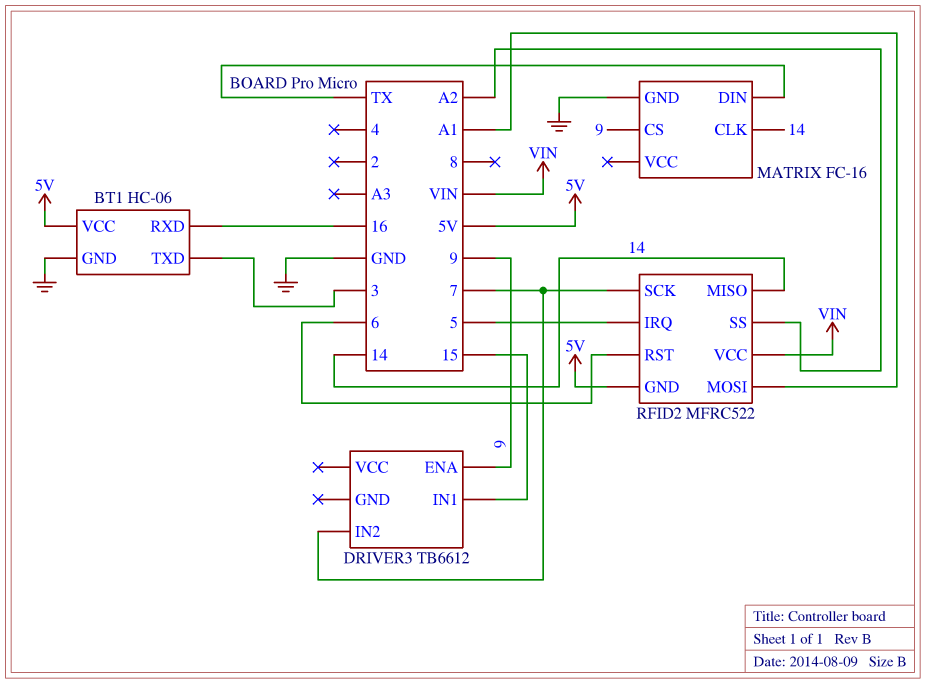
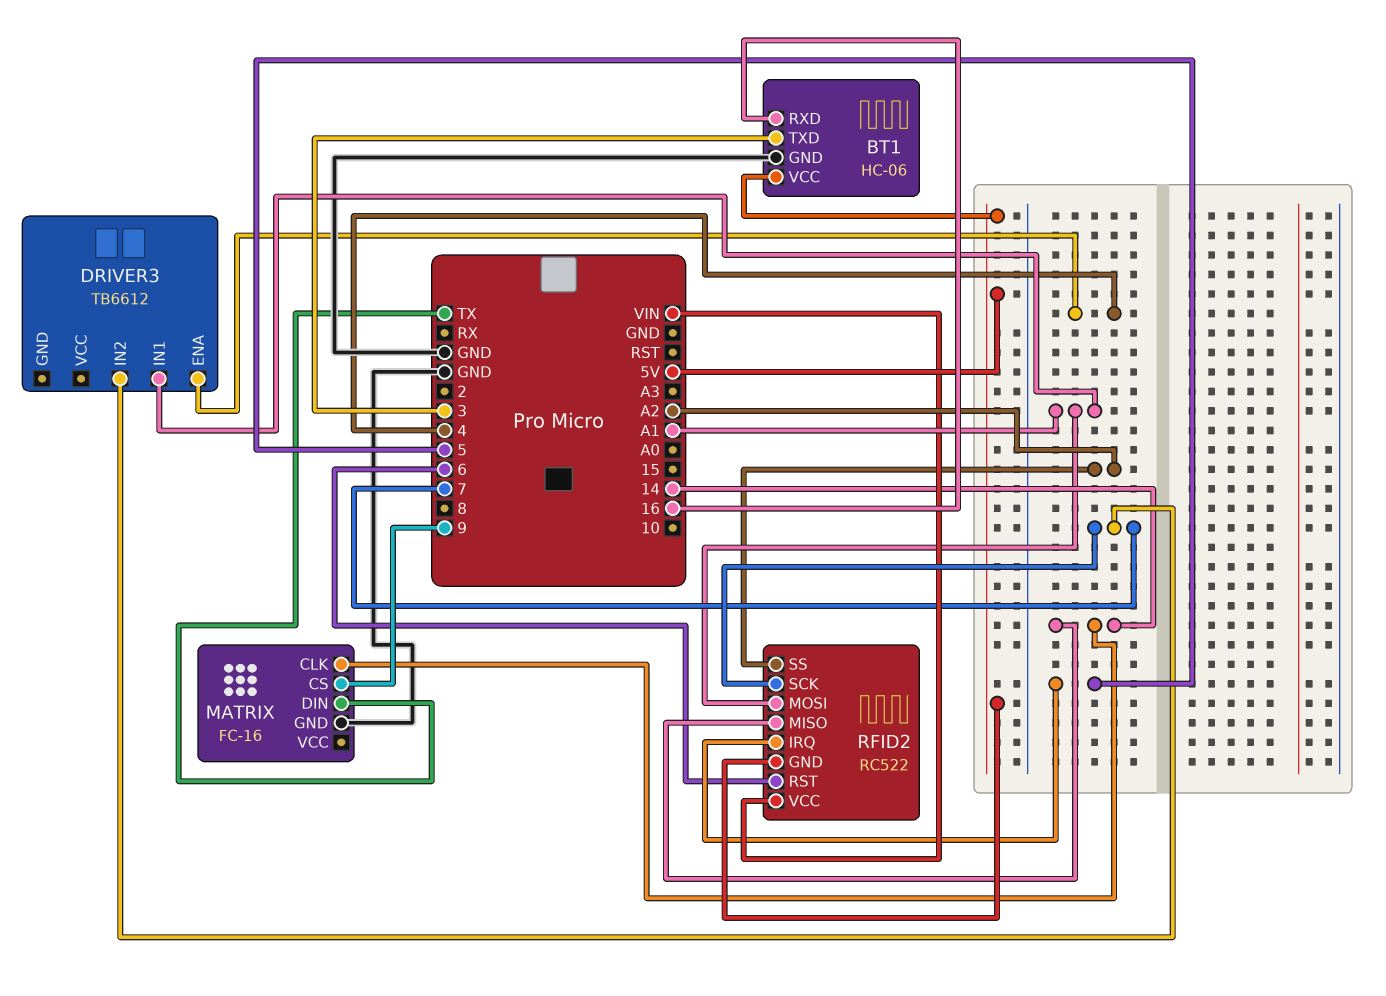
DRIVER3 pin ENA: 9 -> 4
DRIVER3 pin IN1: 15 -> A1
RFID2: MFRC522 -> RC522

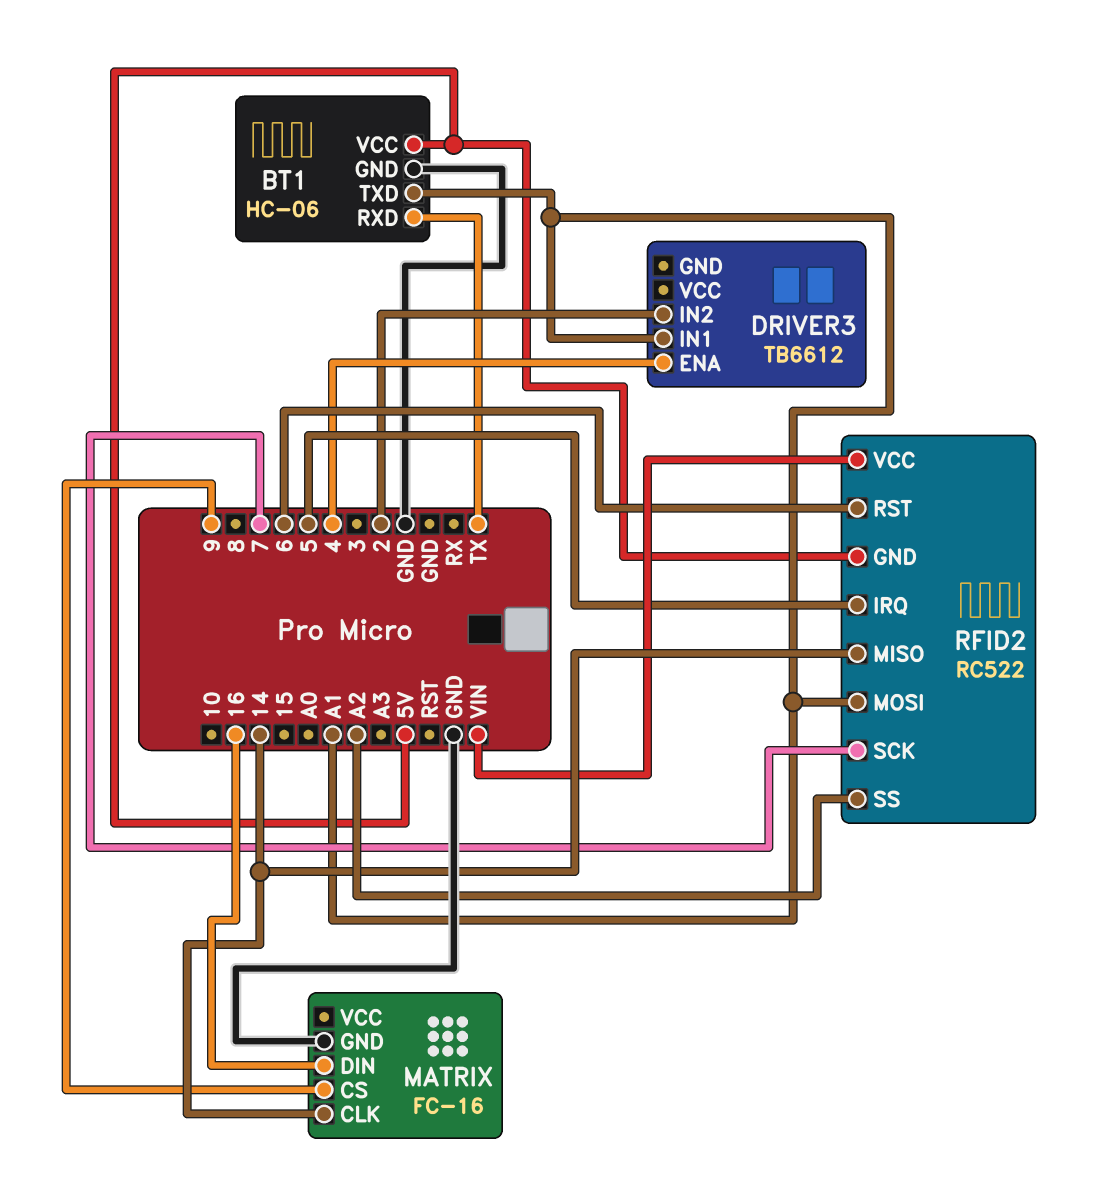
BT1 pin RXD: 16 -> TX
BT1 pin TXD: 3 -> A1
DRIVER3 pin IN2: 7 -> 2
MATRIX pin DIN: TX -> 16

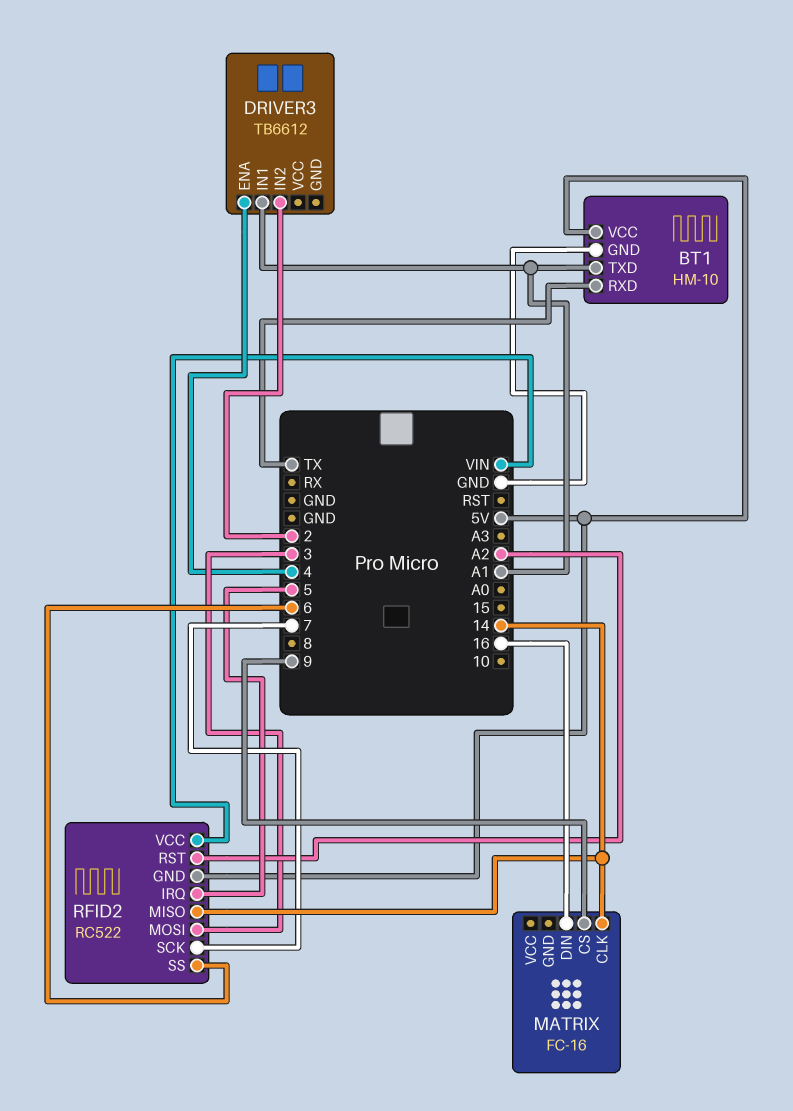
BT1: HC-06 -> HM-10
MATRIX pin GND: GND -> none
RFID2 pin MOSI: A1 -> 3
RFID2 pin RST: 6 -> A2
RFID2 pin SS: A2 -> 6

